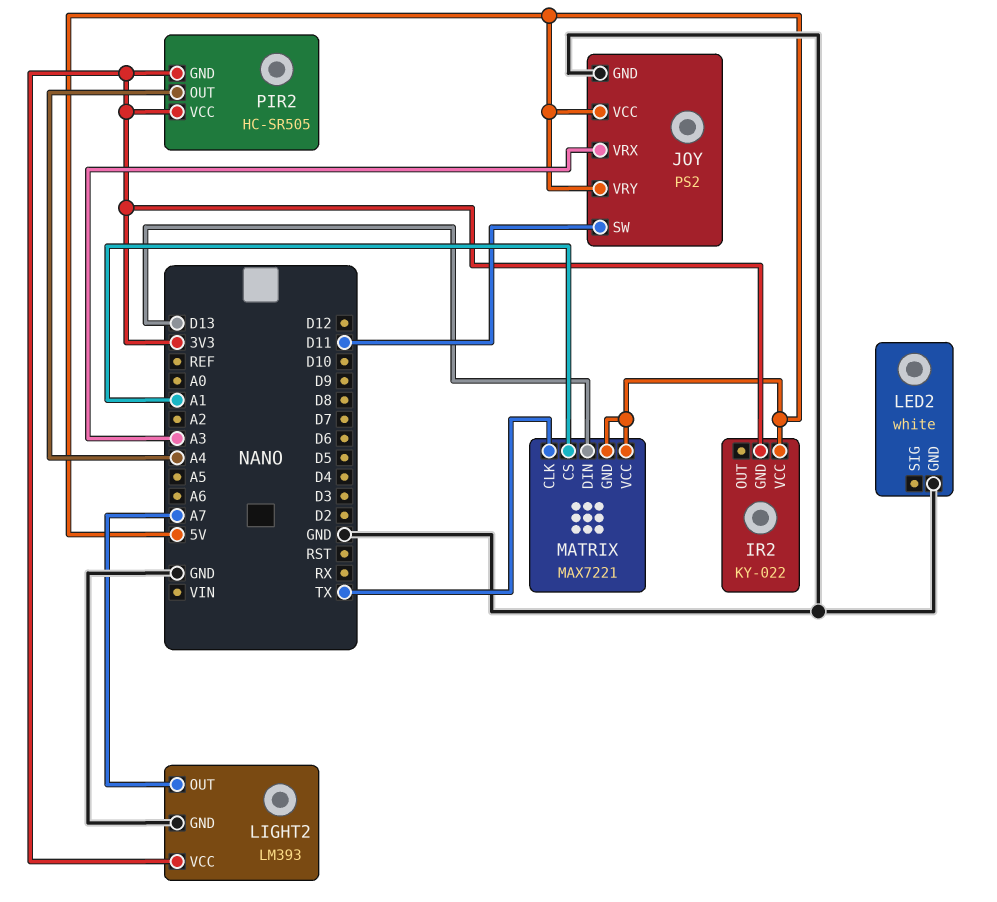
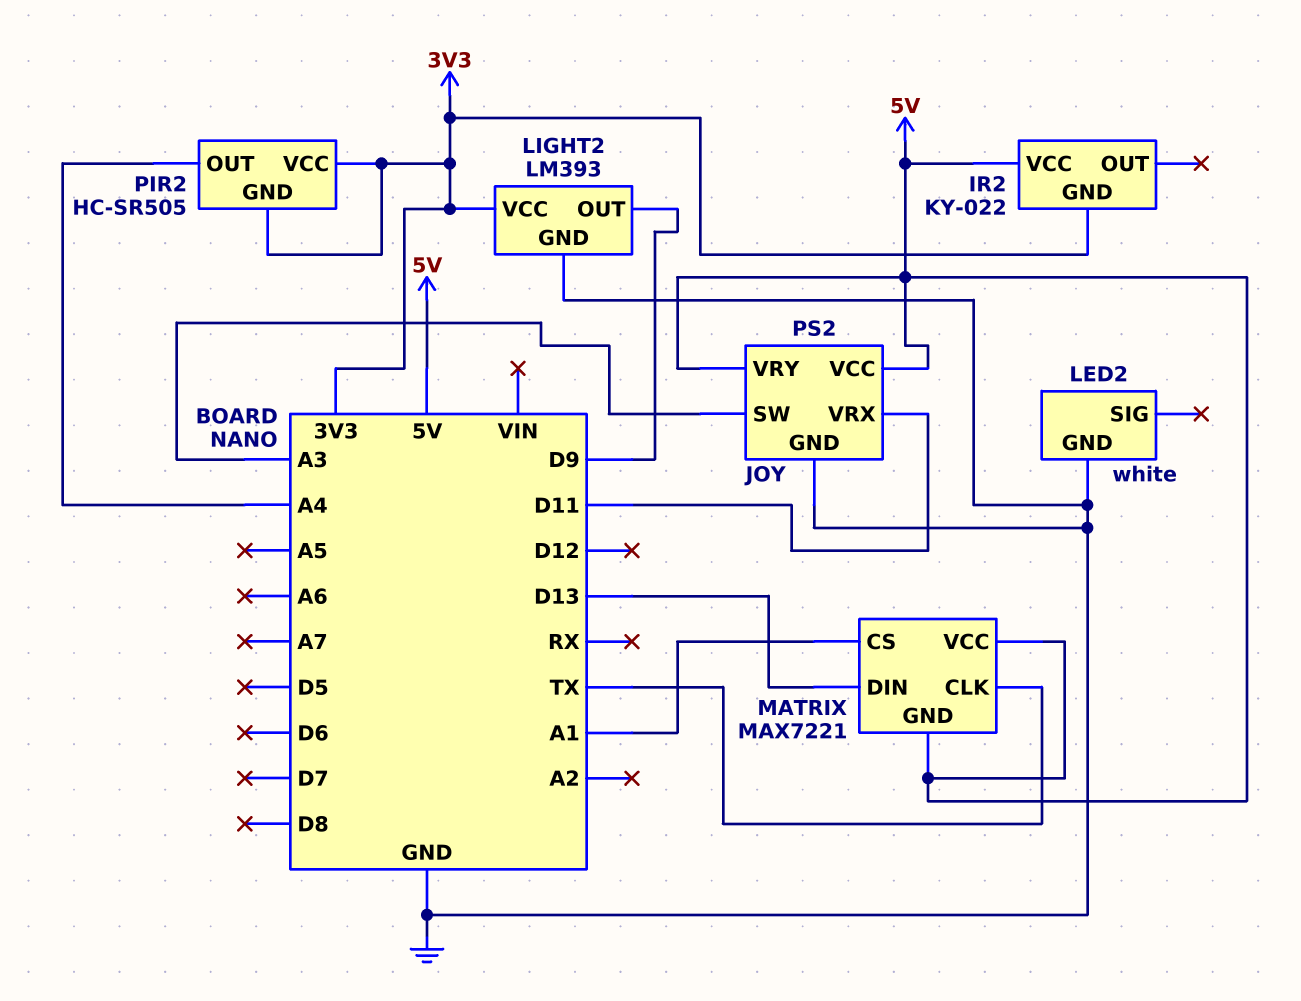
JOY pin SW: D11 -> A3
JOY pin VRX: A3 -> D11
LIGHT2 pin OUT: A7 -> D9

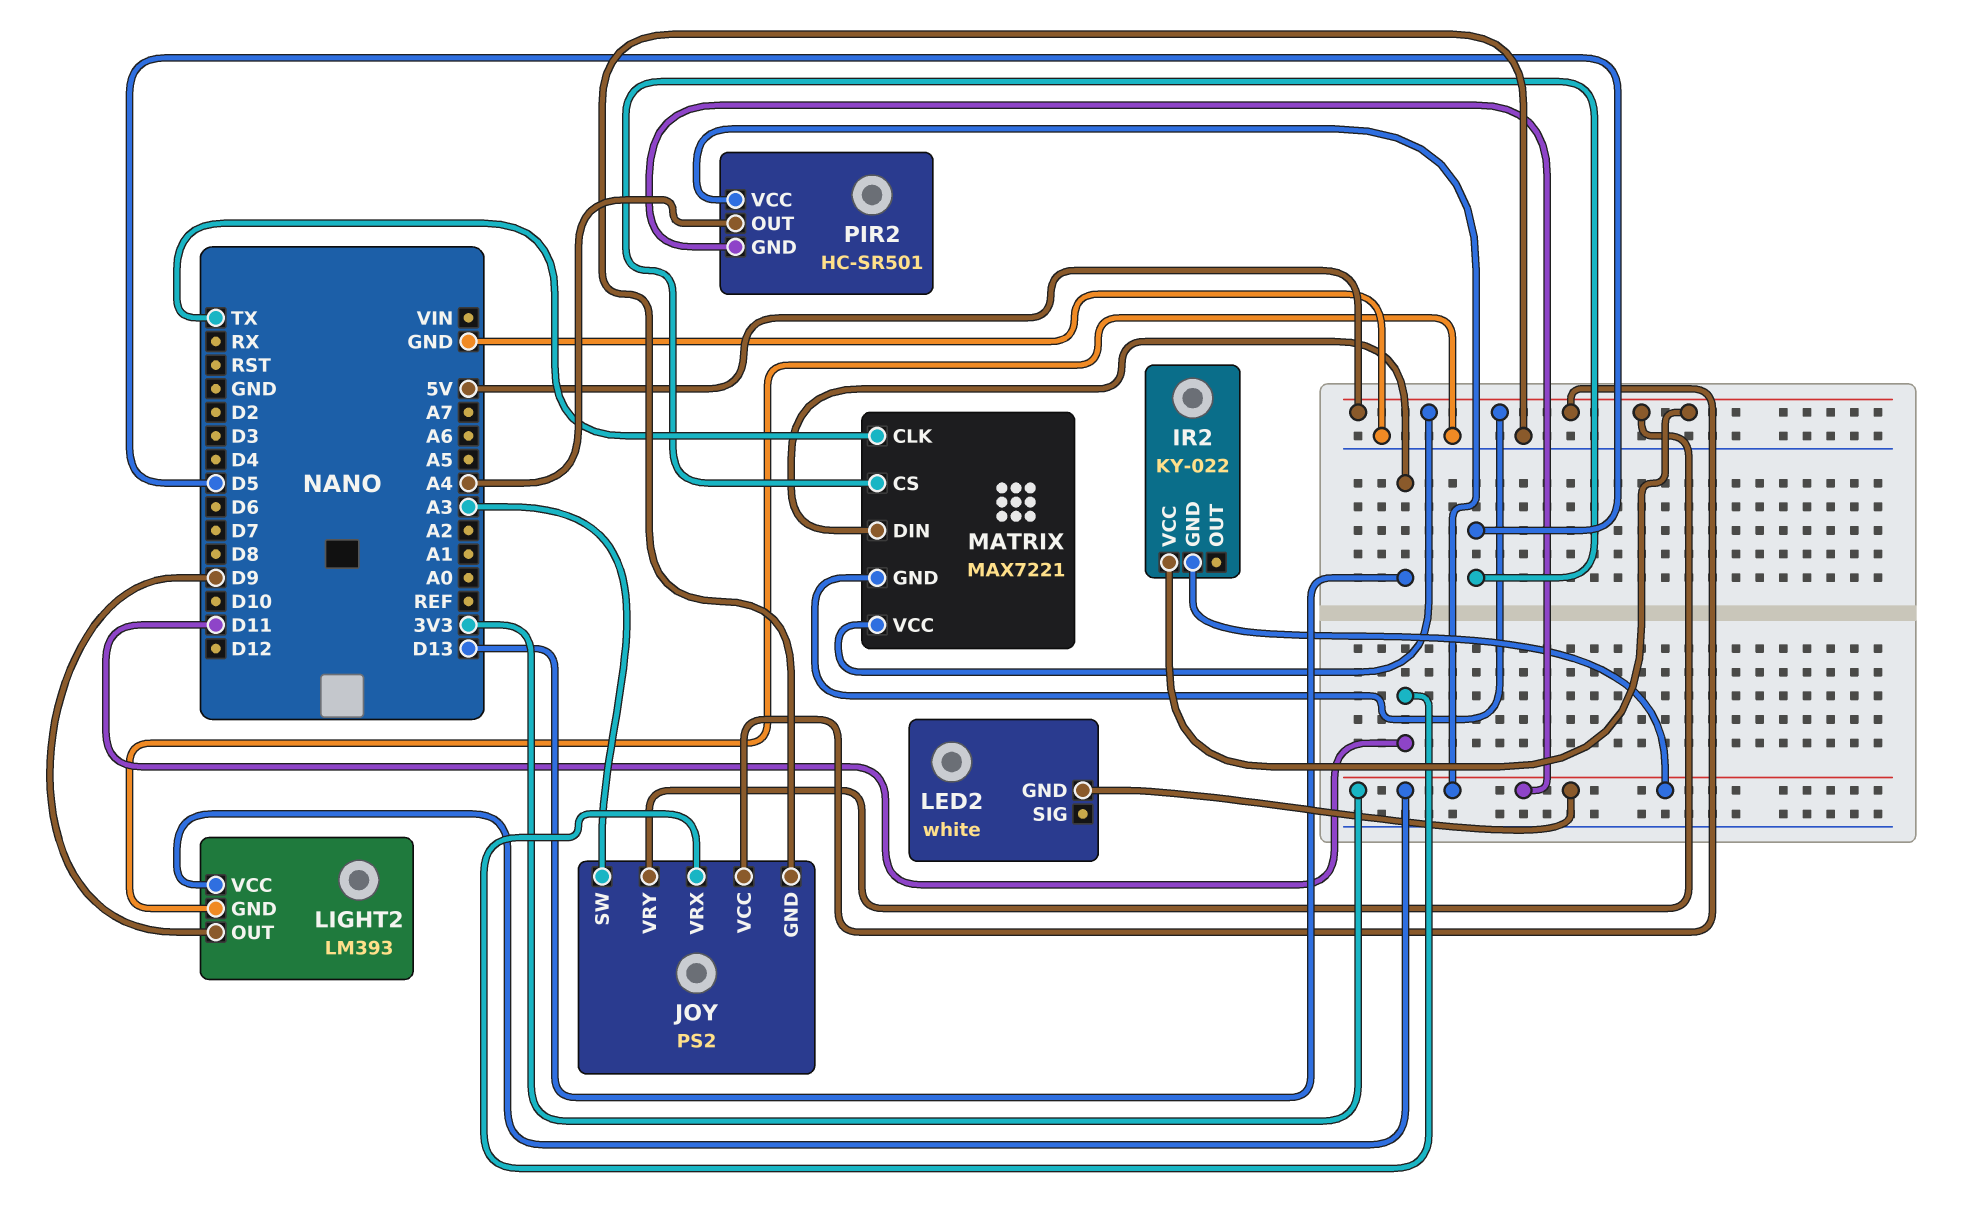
LED2 pin GND: GND -> 3V3
MATRIX pin CS: A1 -> D5
PIR2: HC-SR505 -> HC-SR501

